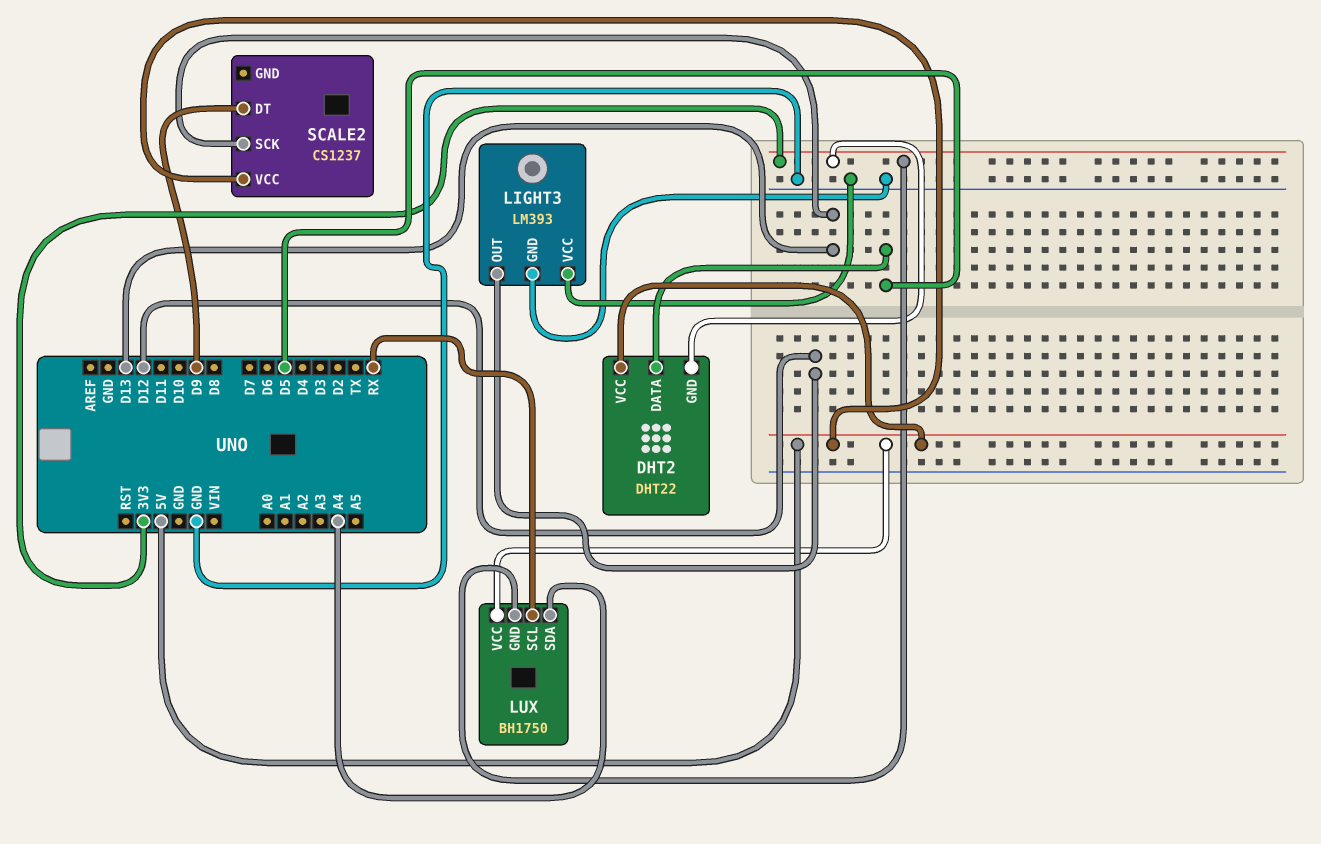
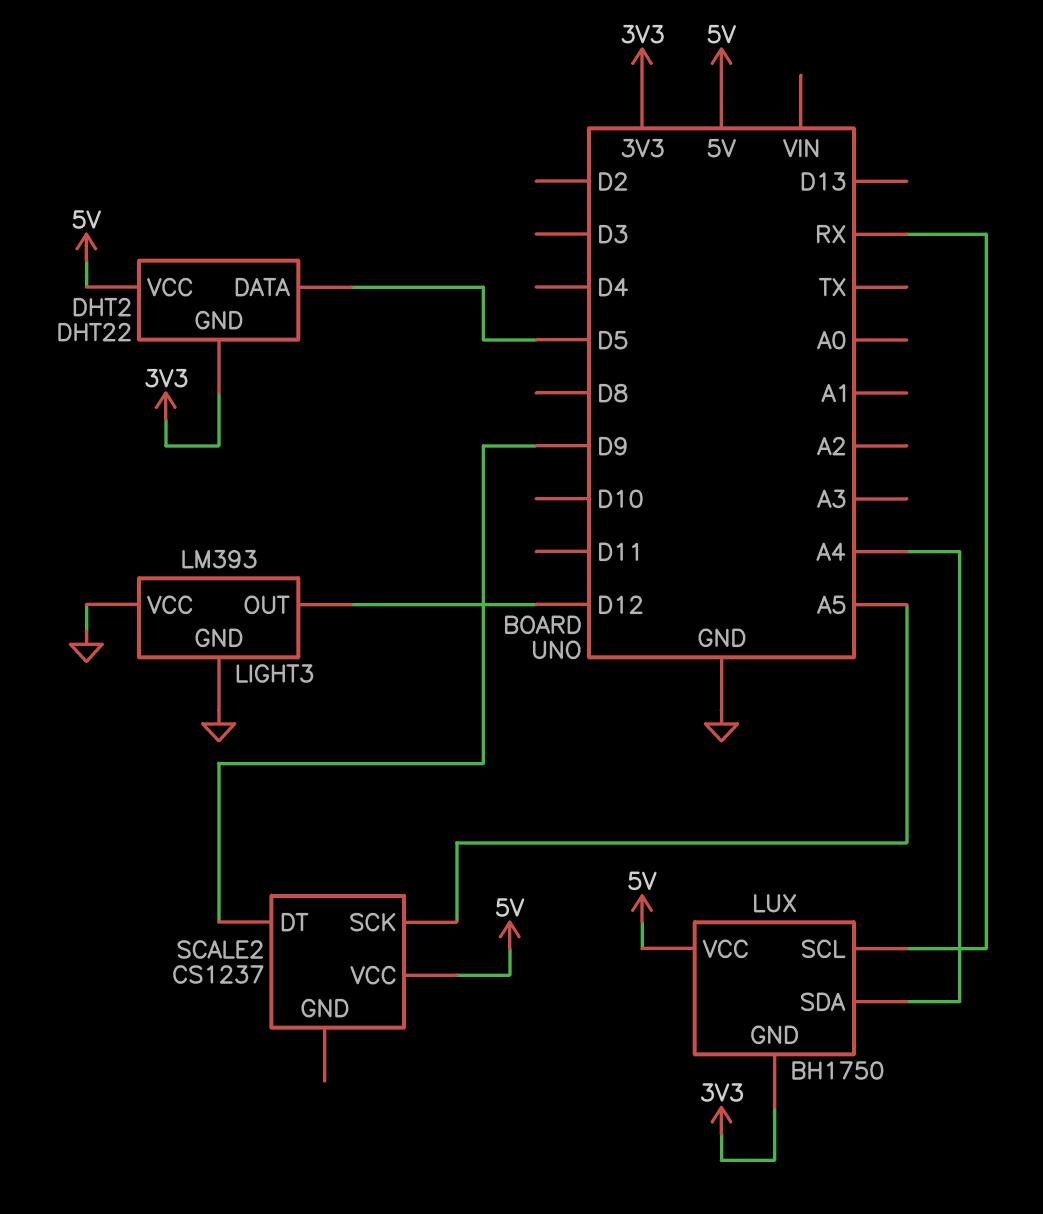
SCALE2 pin SCK: D13 -> A5

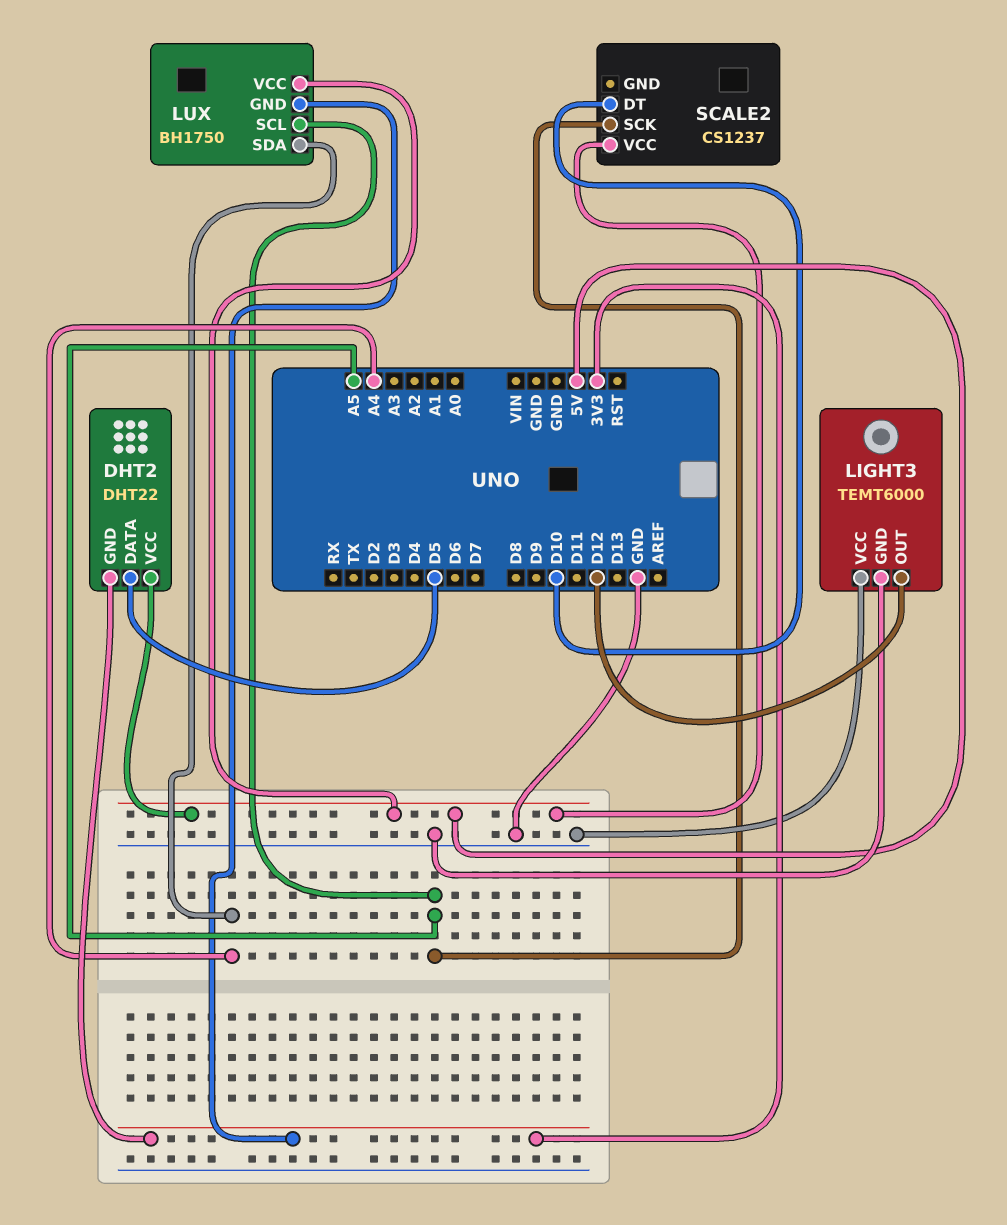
LIGHT3: LM393 -> TEMT6000
LUX pin SCL: RX -> A5
SCALE2 pin DT: D9 -> D10

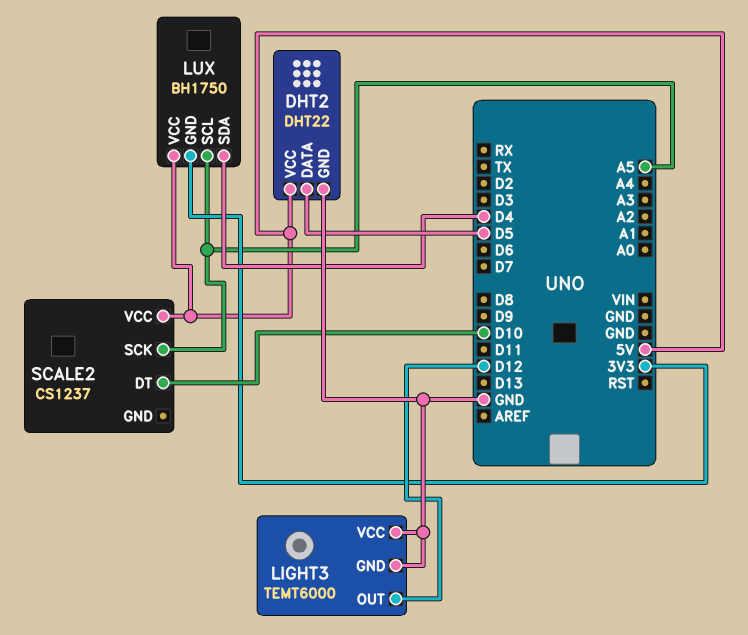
DHT2 pin GND: 3V3 -> GND
LUX pin SDA: A4 -> D4

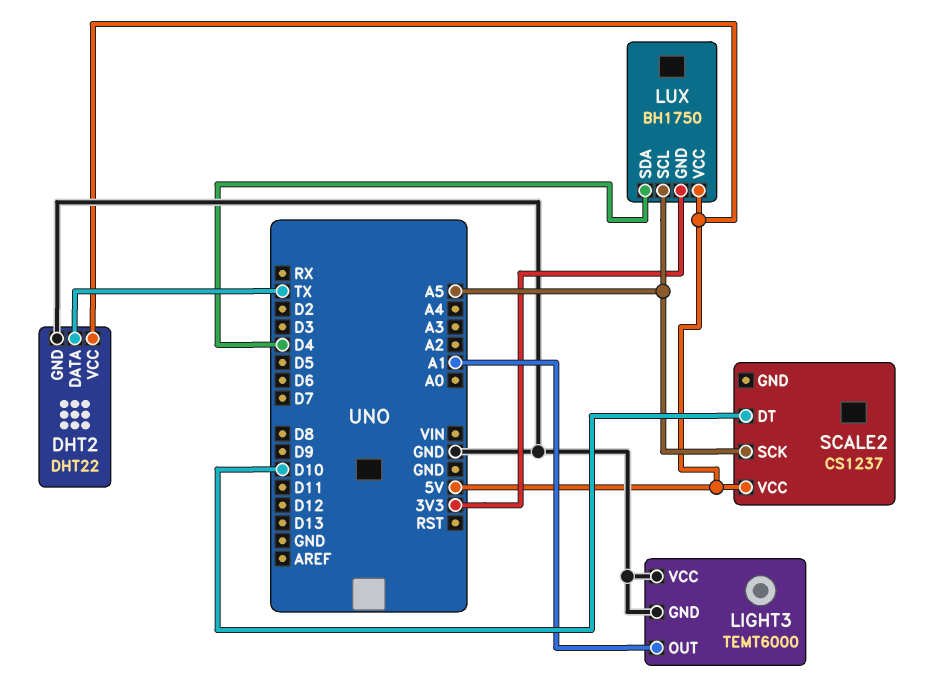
DHT2 pin DATA: D5 -> TX
LIGHT3 pin OUT: D12 -> A1

